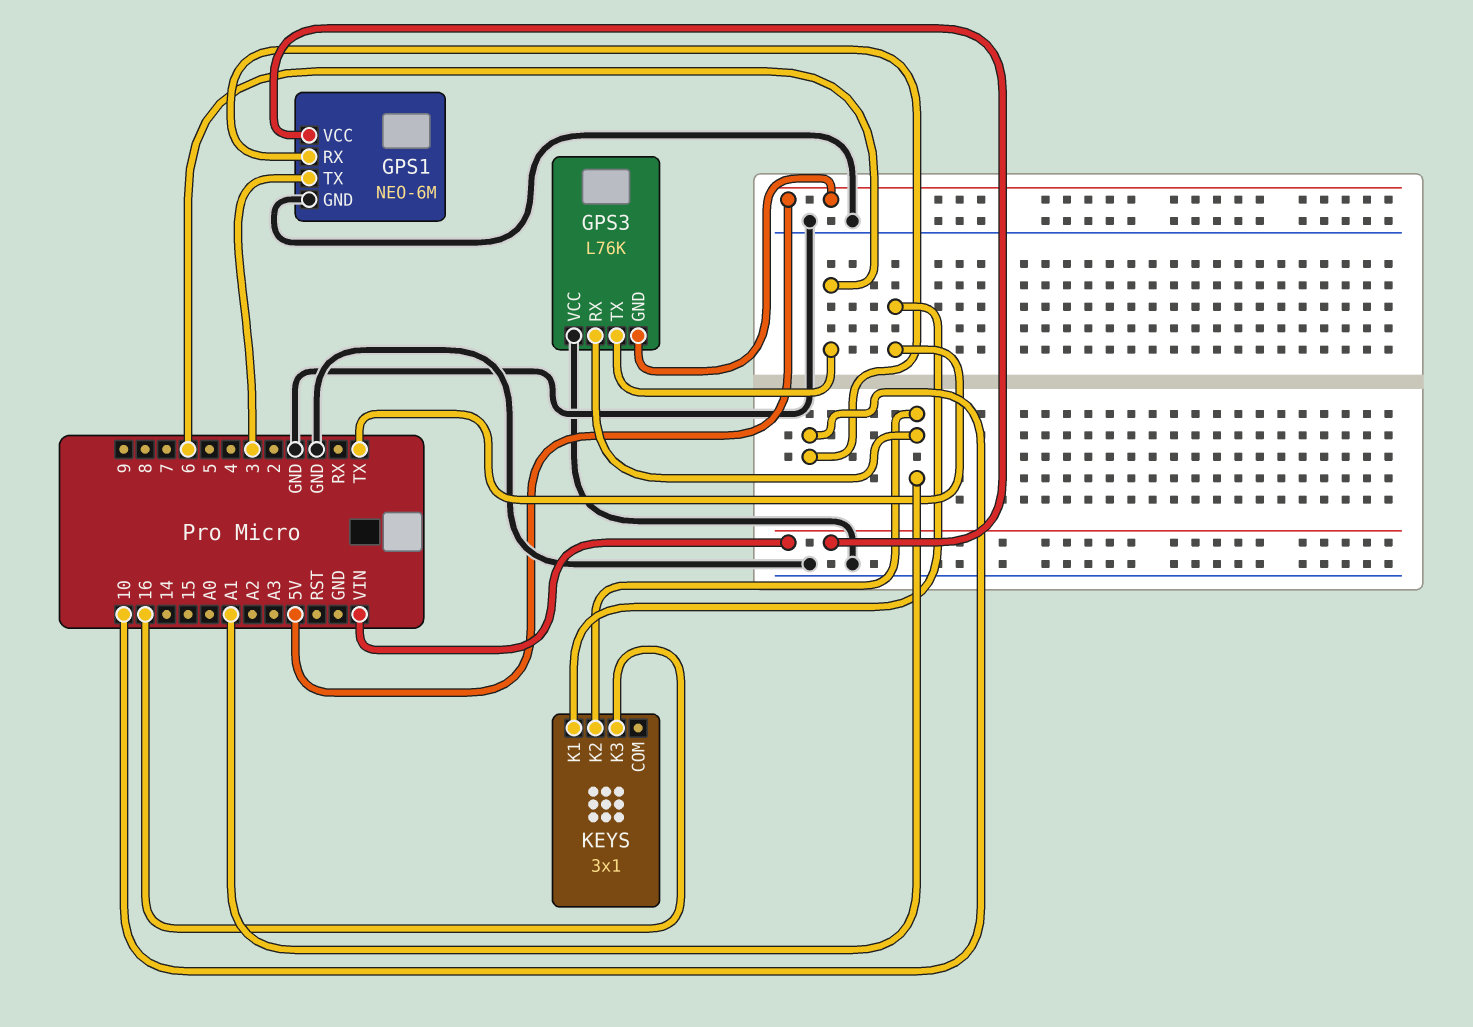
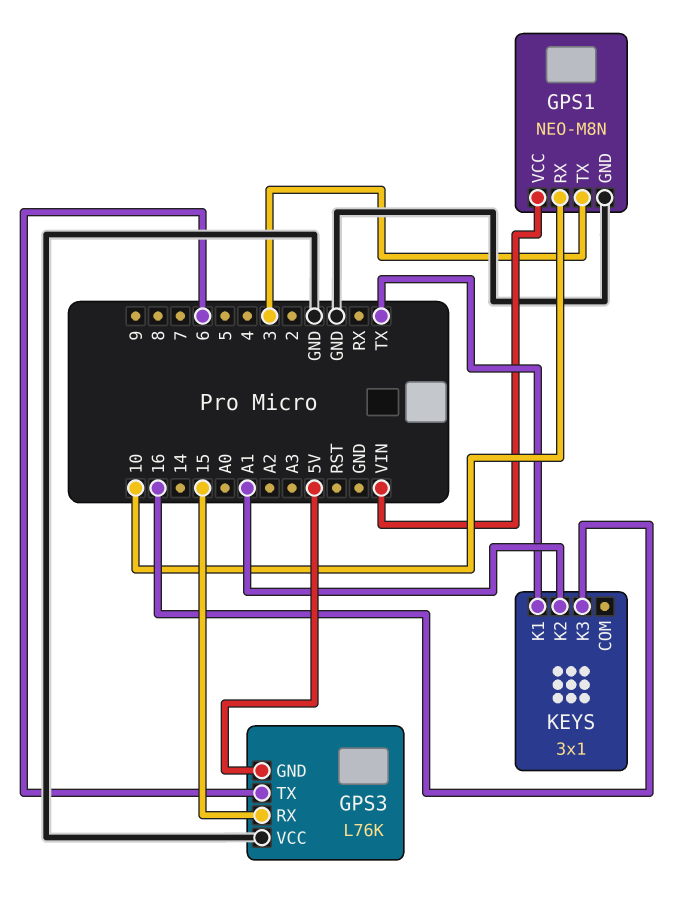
GPS1: NEO-6M -> NEO-M8N
GPS3 pin RX: A1 -> 15

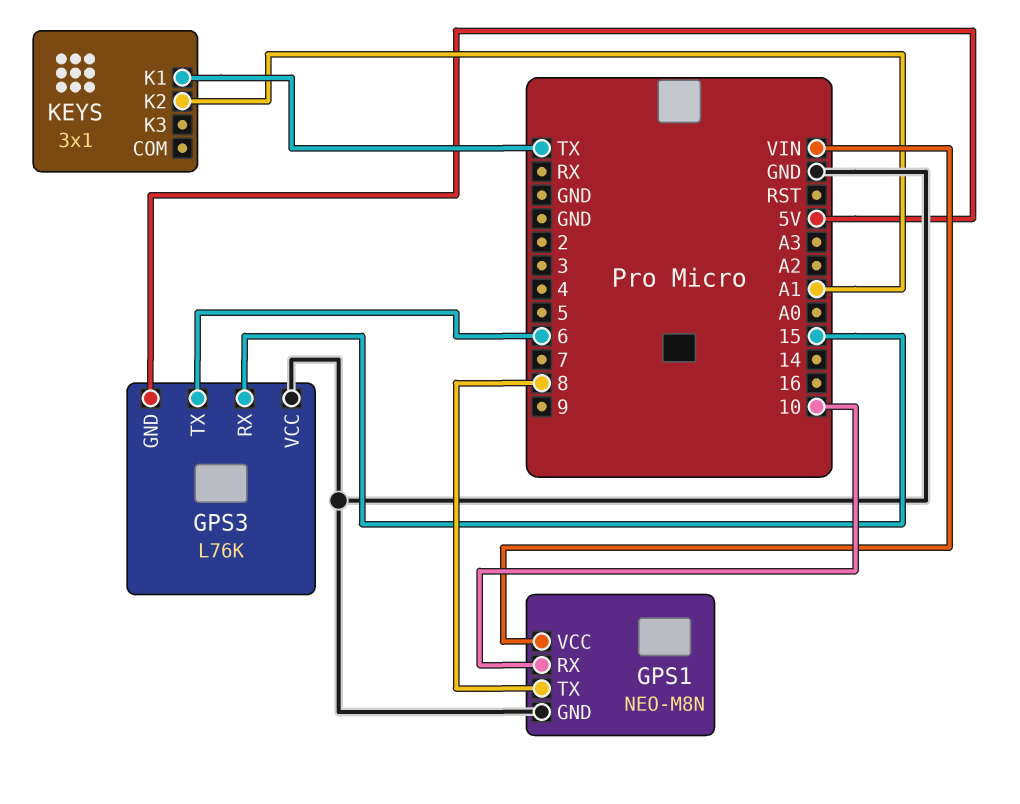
GPS1 pin TX: 3 -> 8
KEYS pin K3: 16 -> none

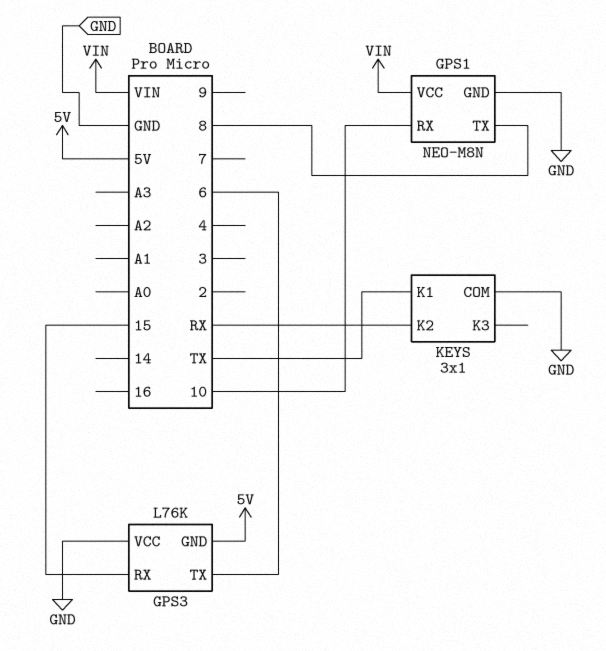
KEYS pin COM: none -> GND
KEYS pin K2: A1 -> RX

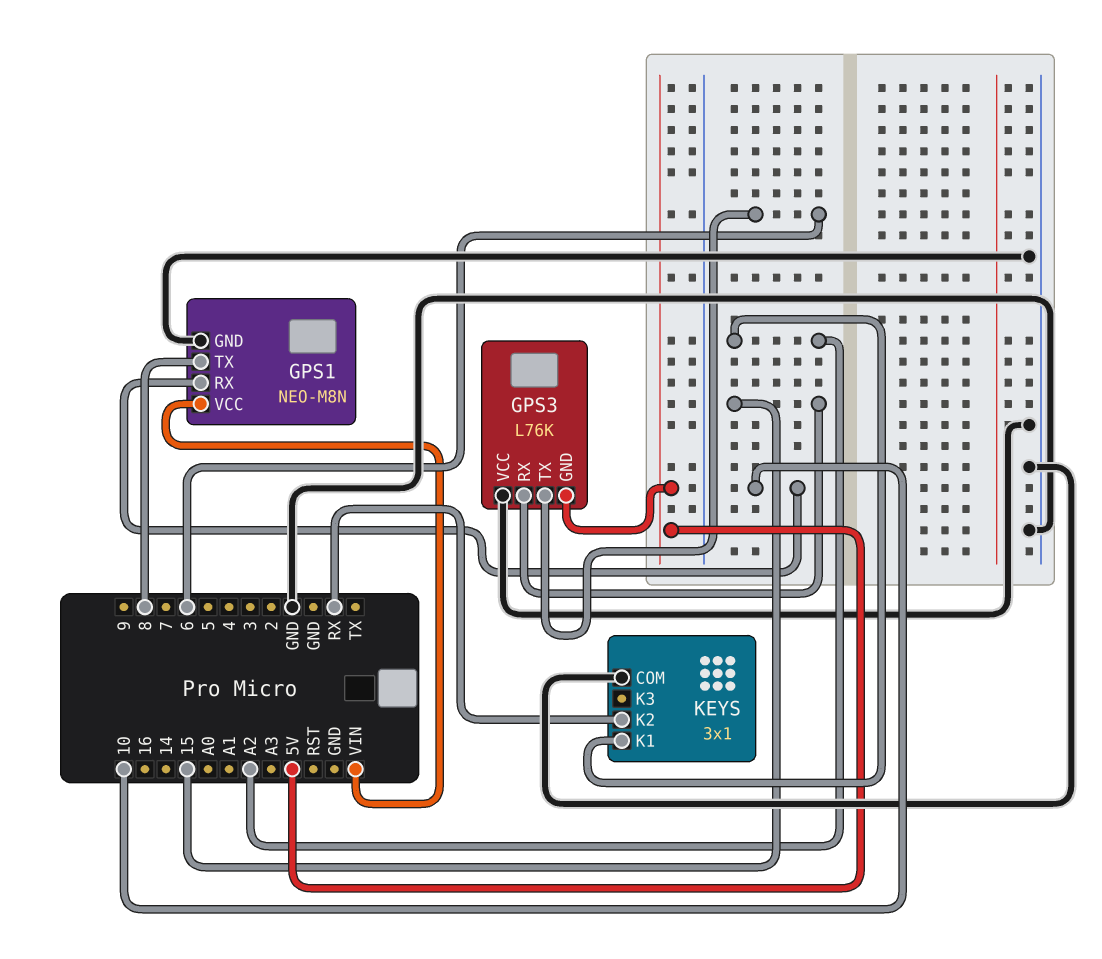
KEYS pin K1: TX -> A2

